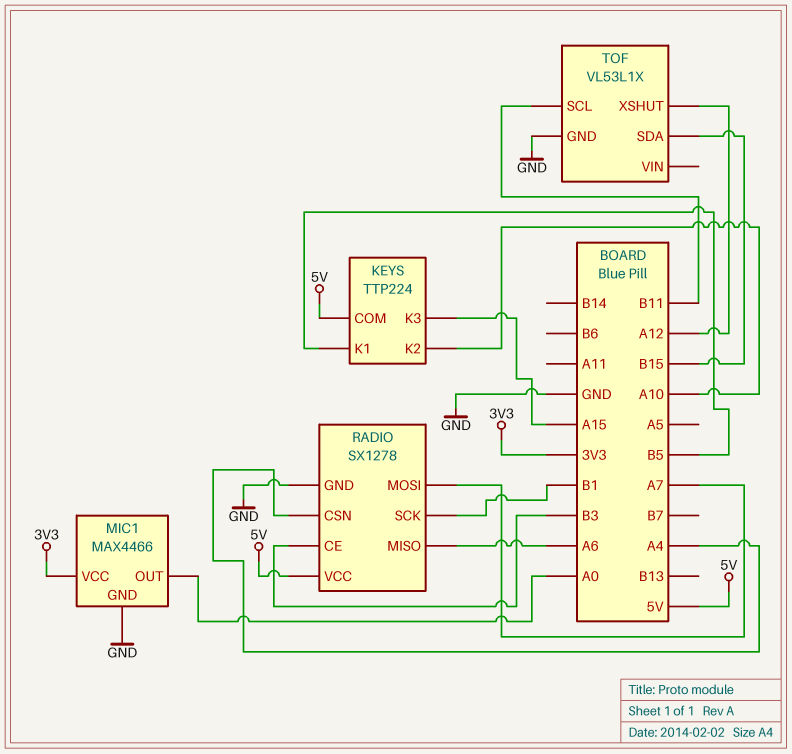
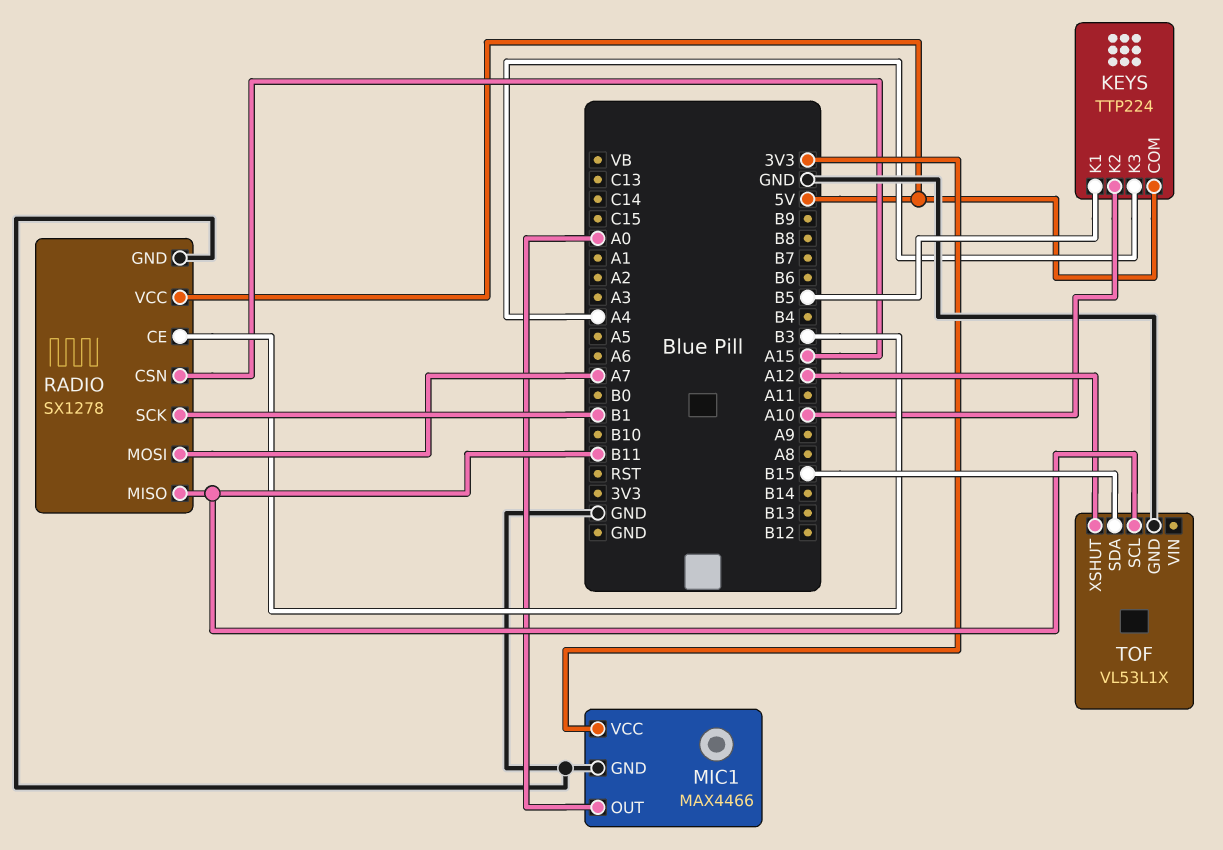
KEYS pin K3: A15 -> A4
RADIO pin CSN: A4 -> A15
RADIO pin MISO: A6 -> B11

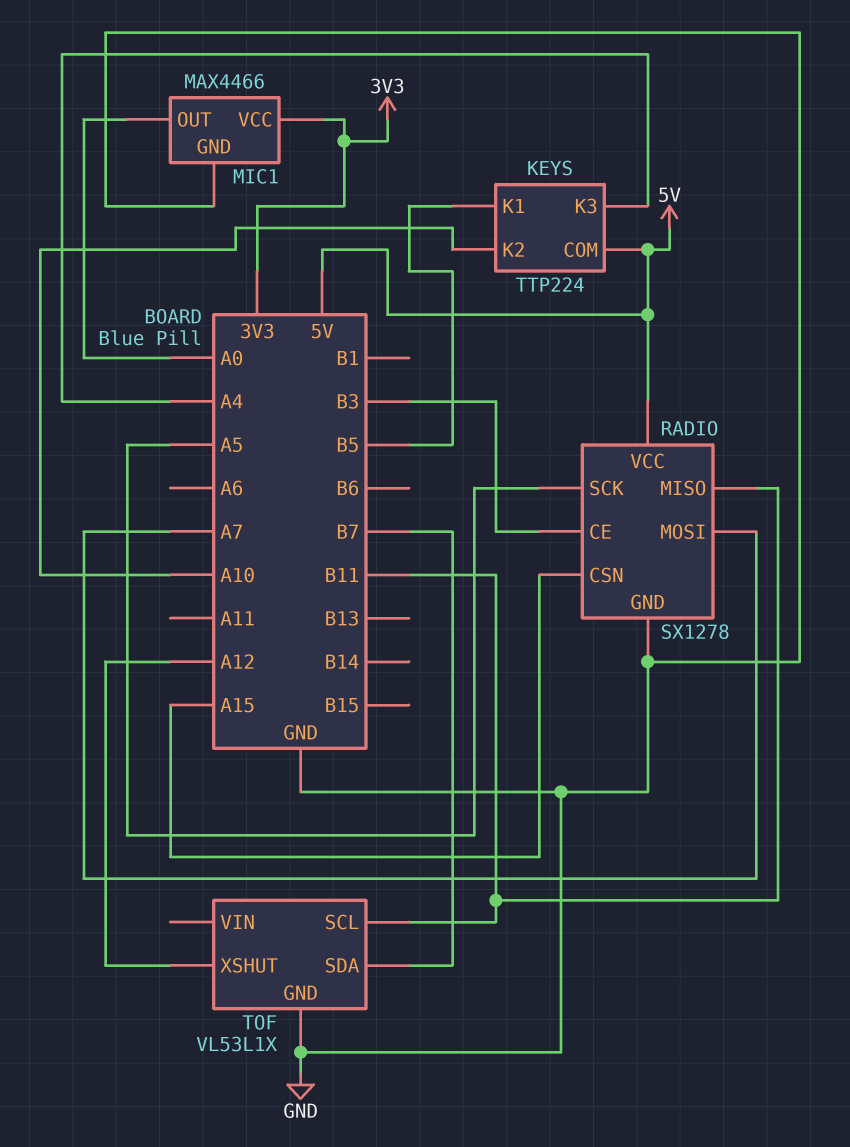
RADIO pin SCK: B1 -> A5
TOF pin SDA: B15 -> B7

